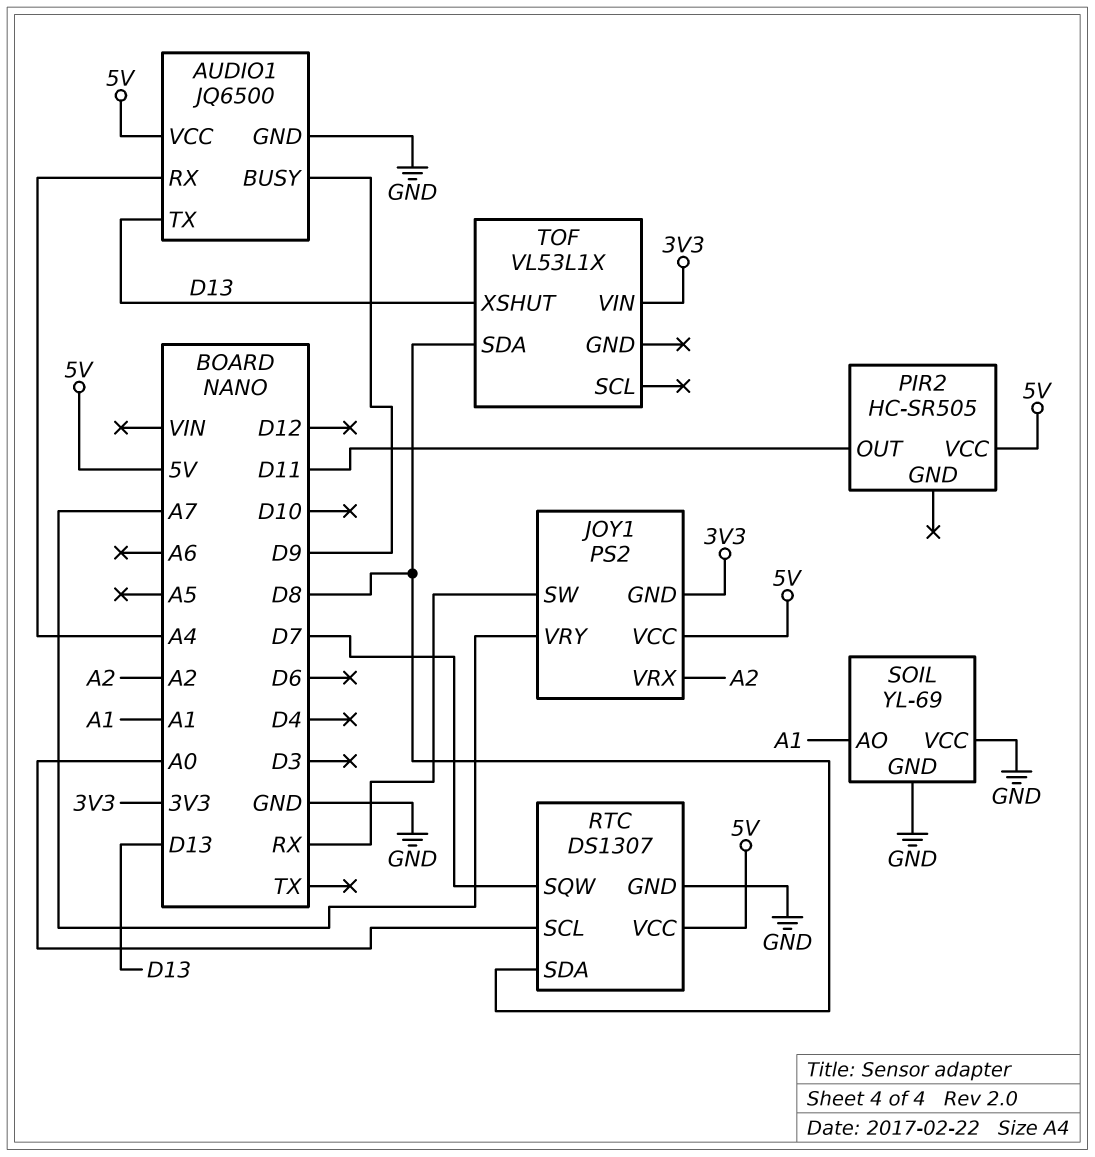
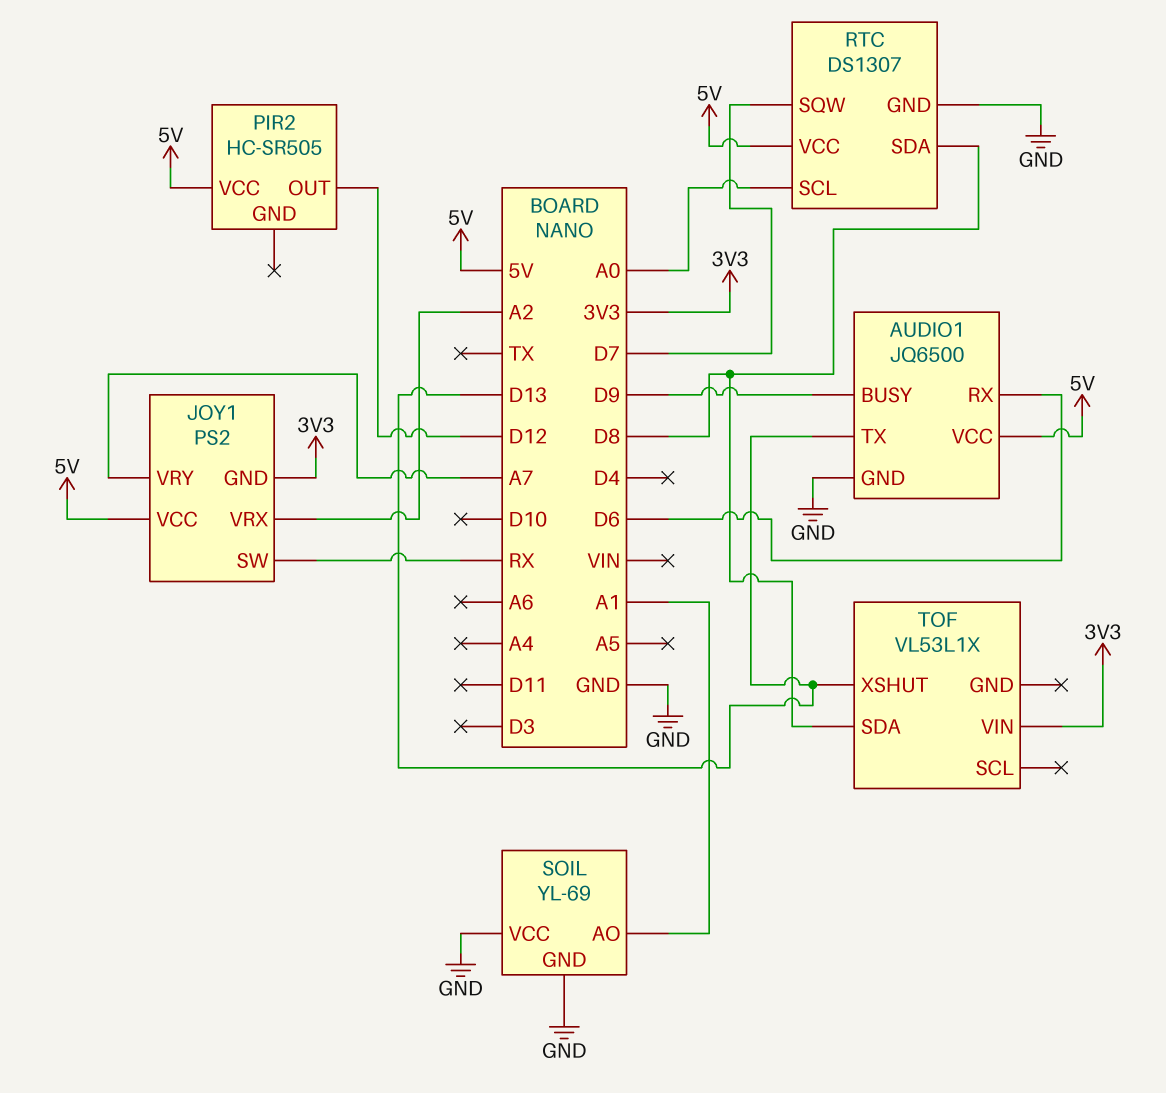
AUDIO1 pin RX: A4 -> D6
PIR2 pin OUT: D11 -> D12

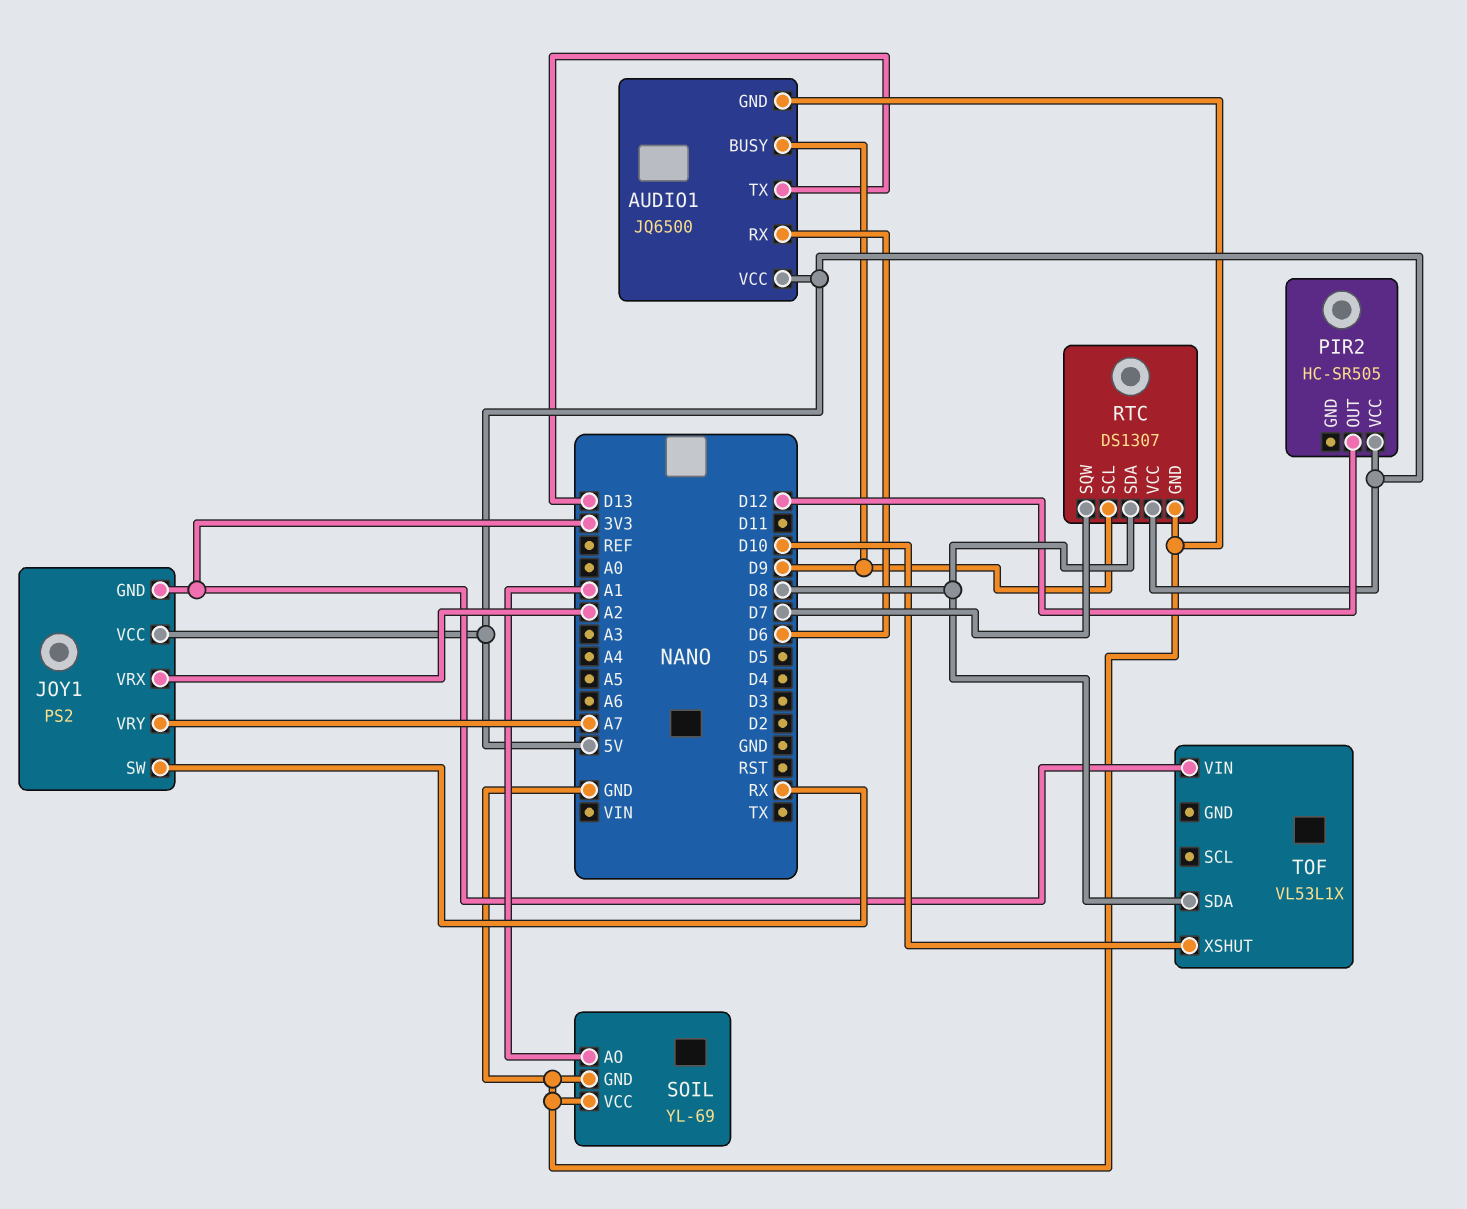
RTC pin SCL: A0 -> D9
TOF pin XSHUT: D13 -> D10

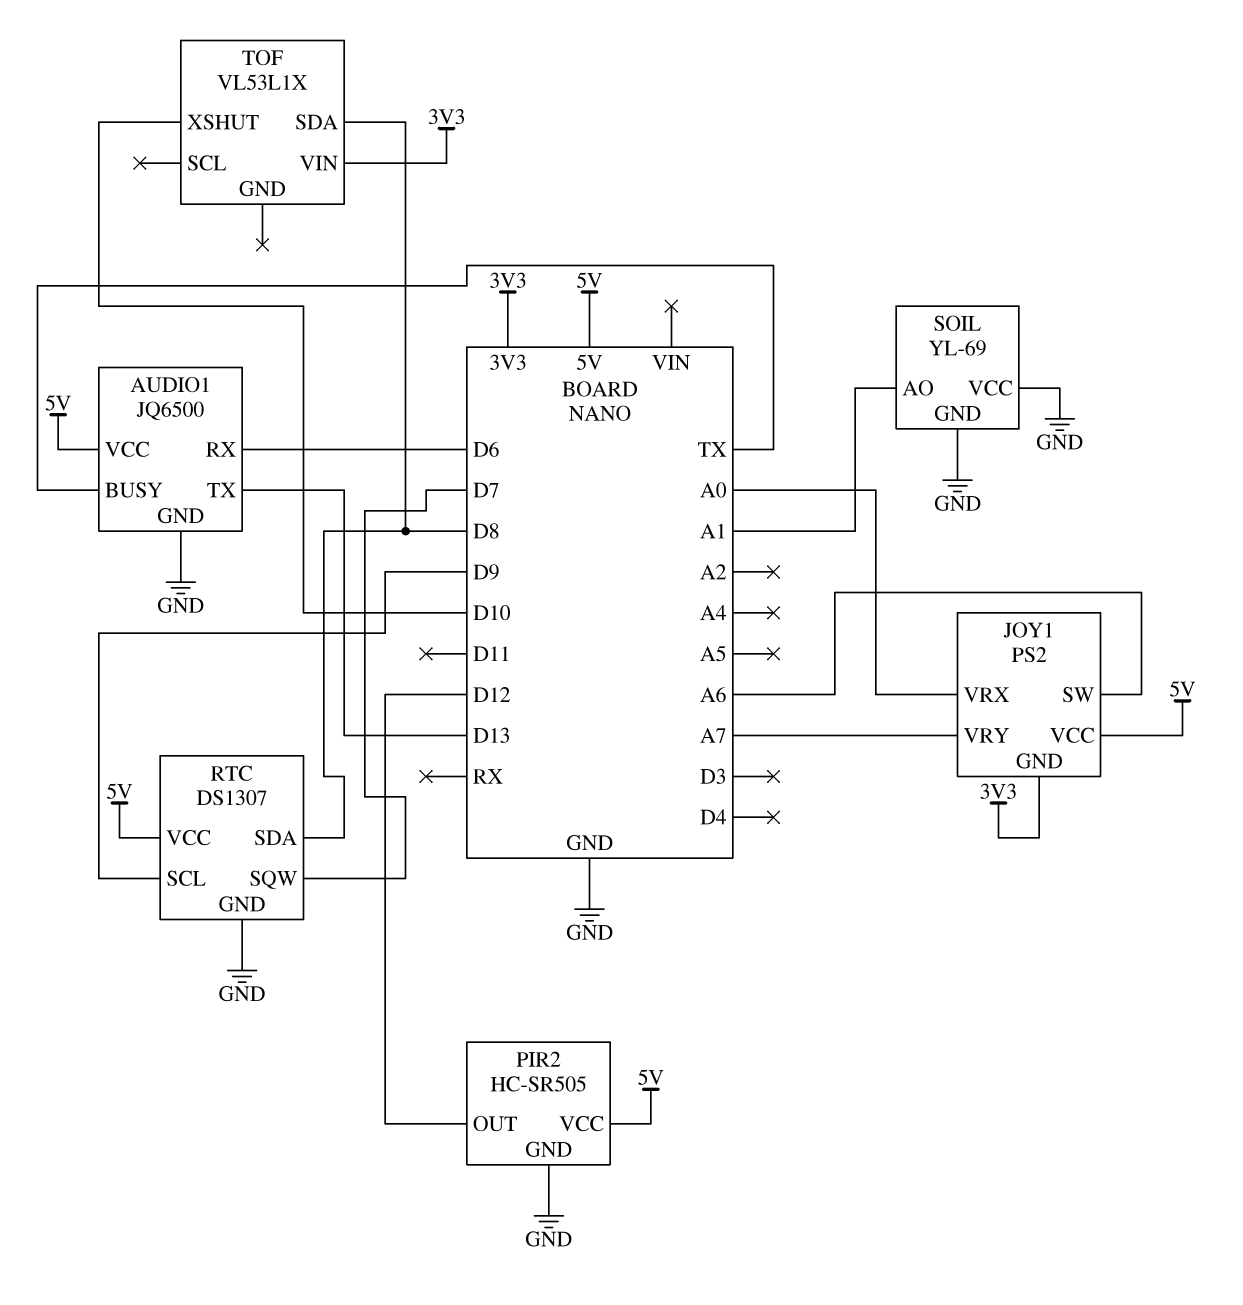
AUDIO1 pin BUSY: D9 -> TX
JOY1 pin SW: RX -> A6
JOY1 pin VRX: A2 -> A0
PIR2 pin GND: none -> GND

